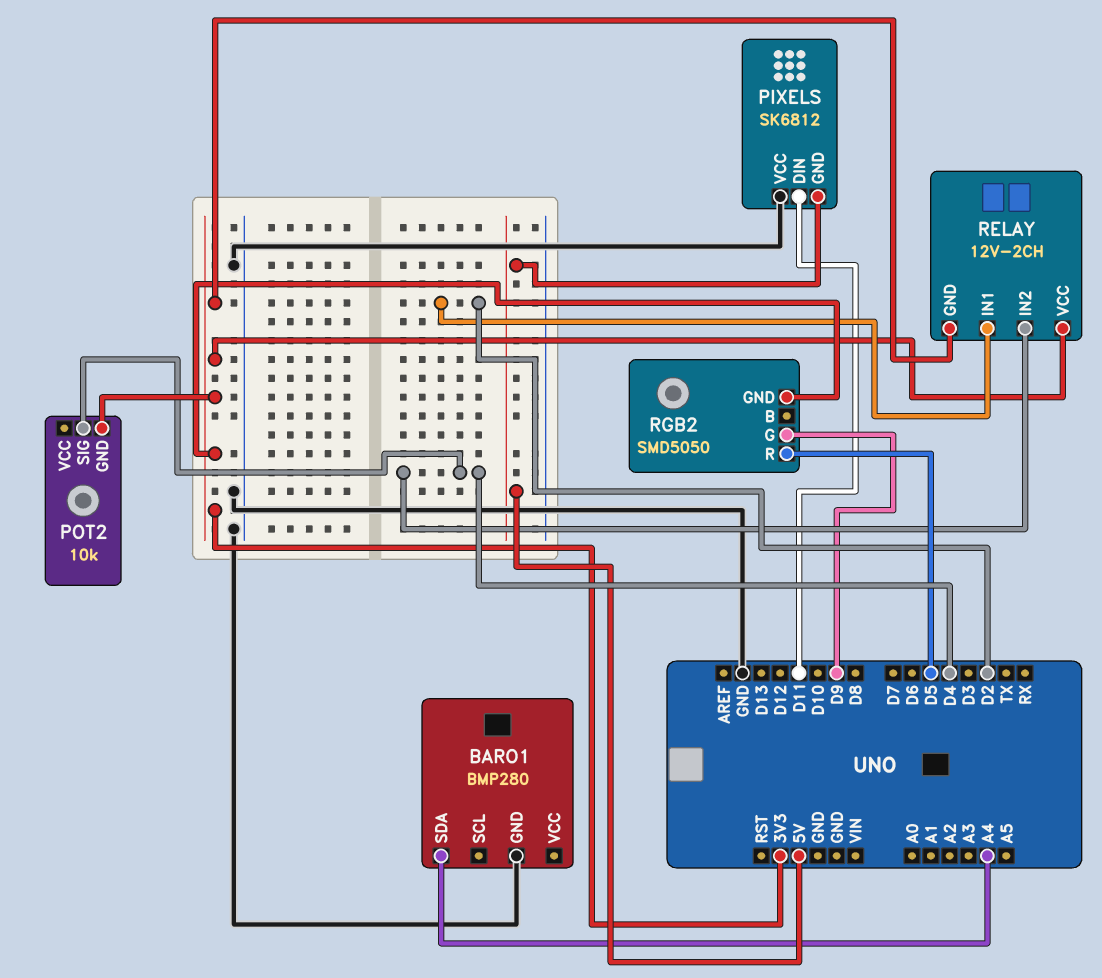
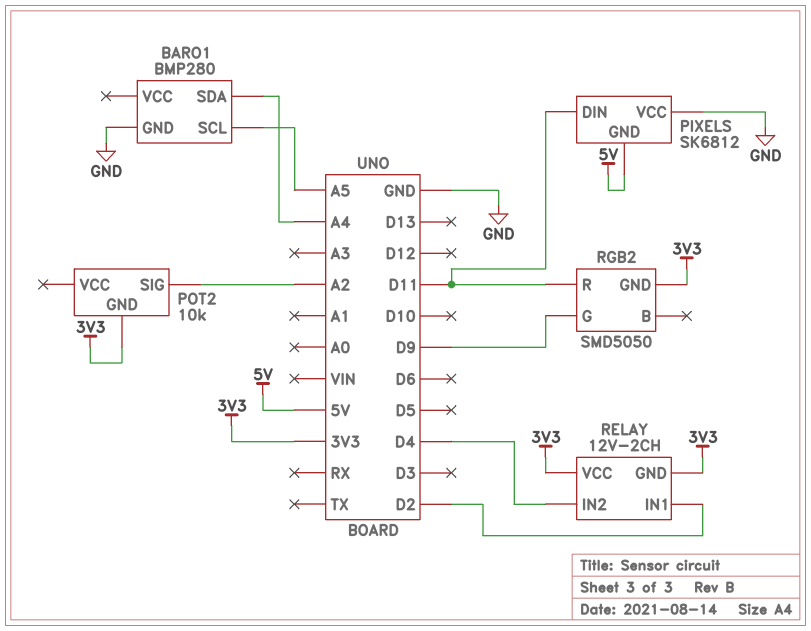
BARO1 pin SCL: none -> A5
POT2 pin SIG: D4 -> A2
RGB2 pin R: D5 -> D11

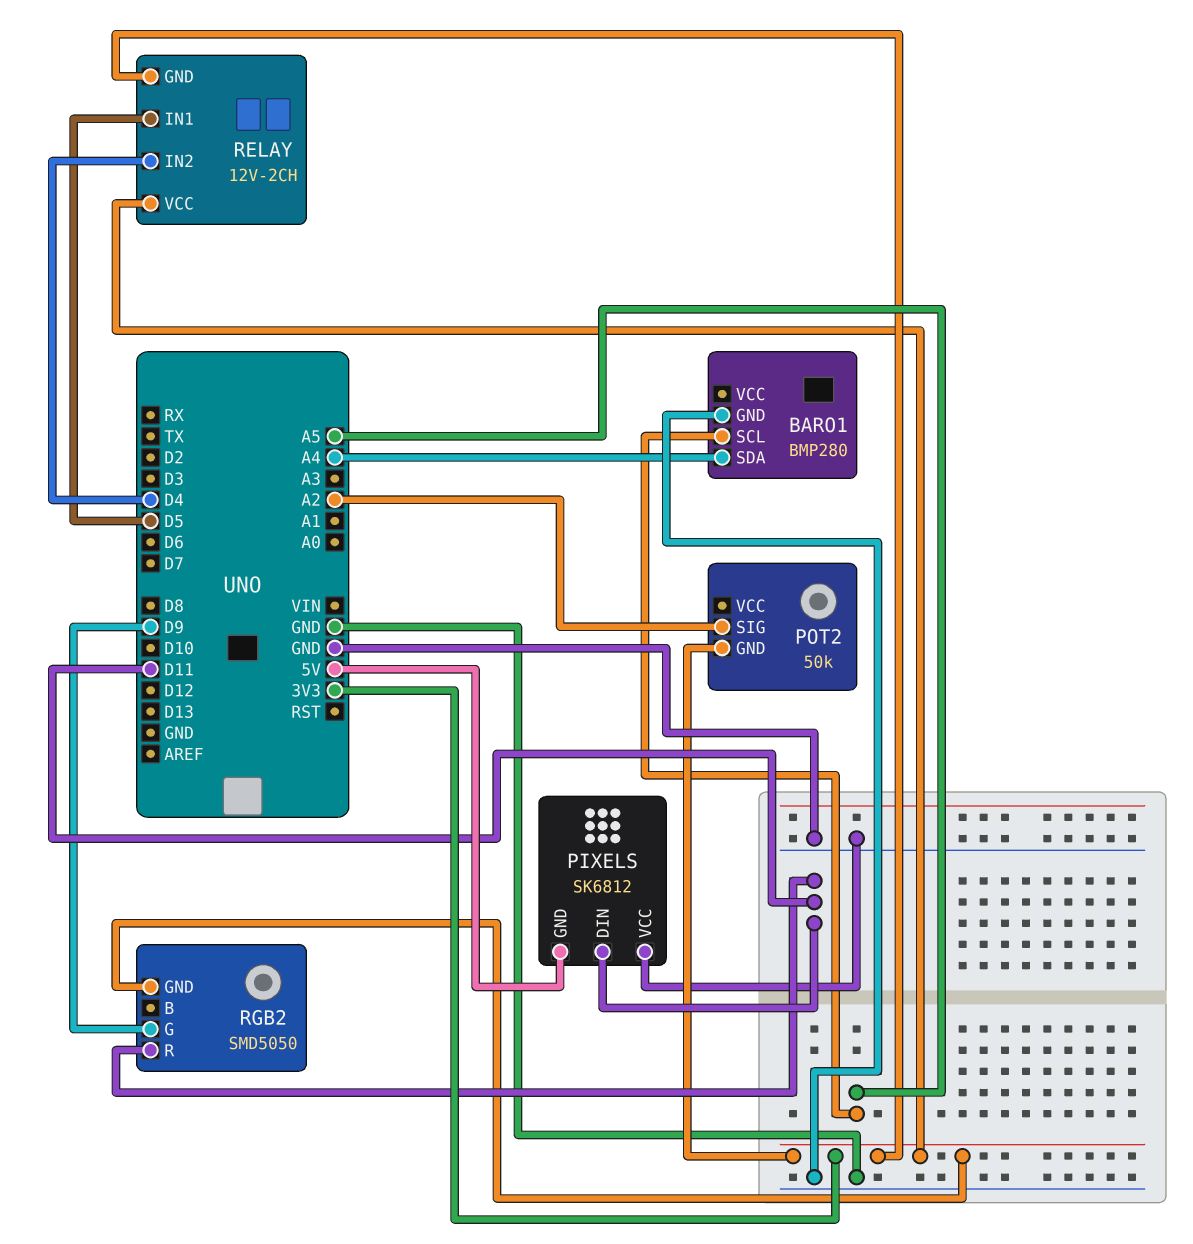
POT2: 10k -> 50k
RELAY pin IN1: D2 -> D5

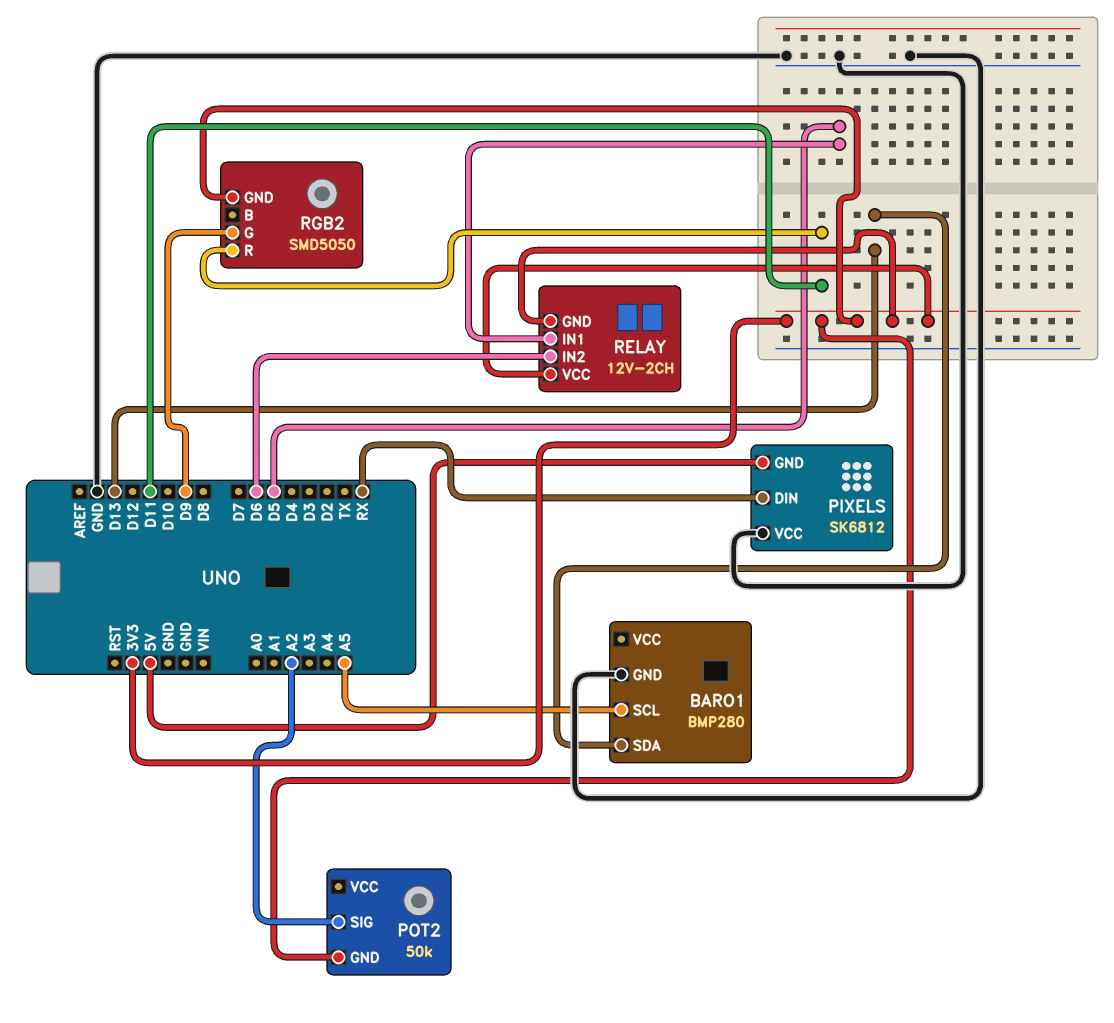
BARO1 pin SDA: A4 -> D13
PIXELS pin DIN: D11 -> RX
RELAY pin IN2: D4 -> D6

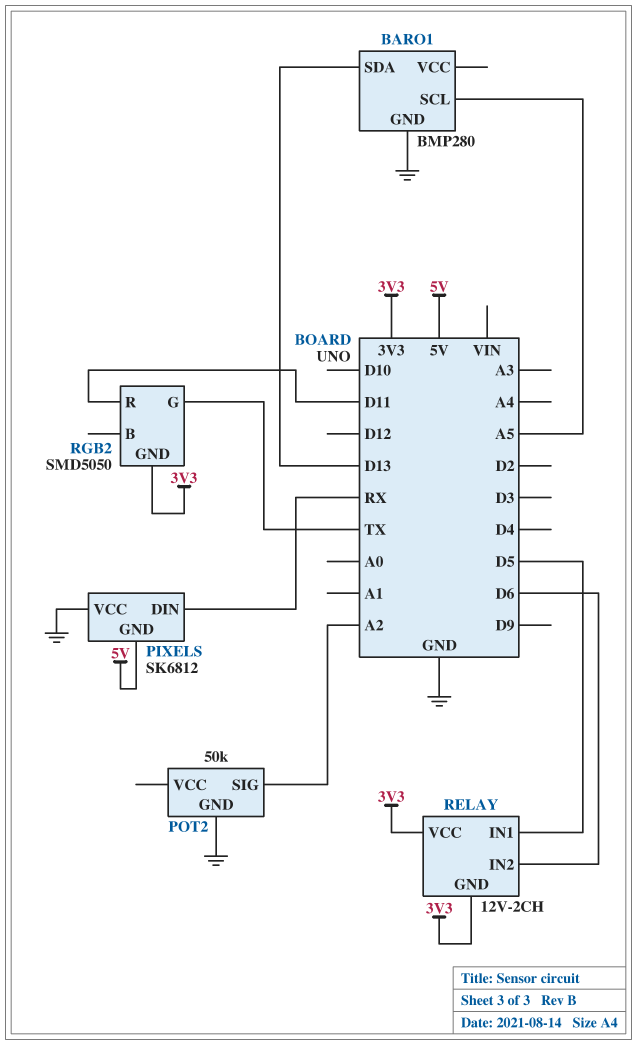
POT2 pin GND: 3V3 -> GND
RGB2 pin G: D9 -> TX

